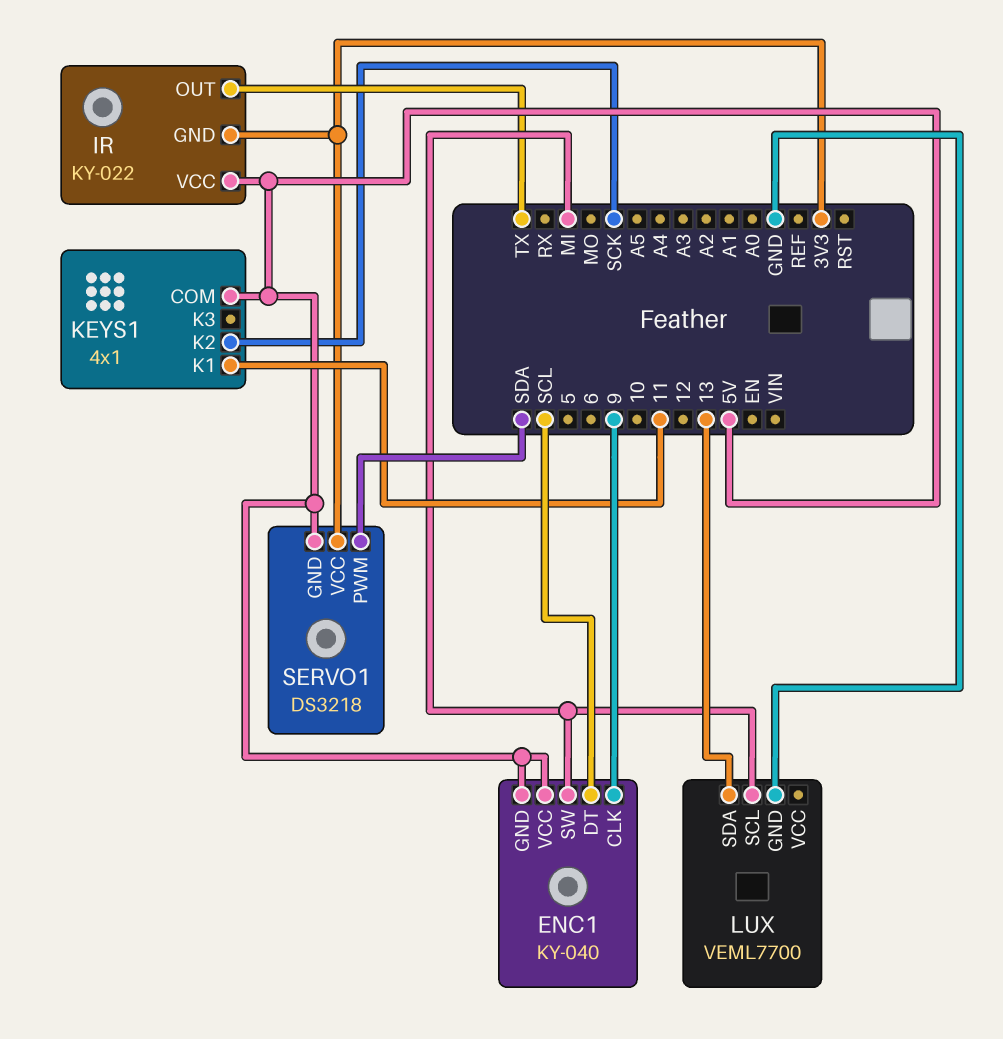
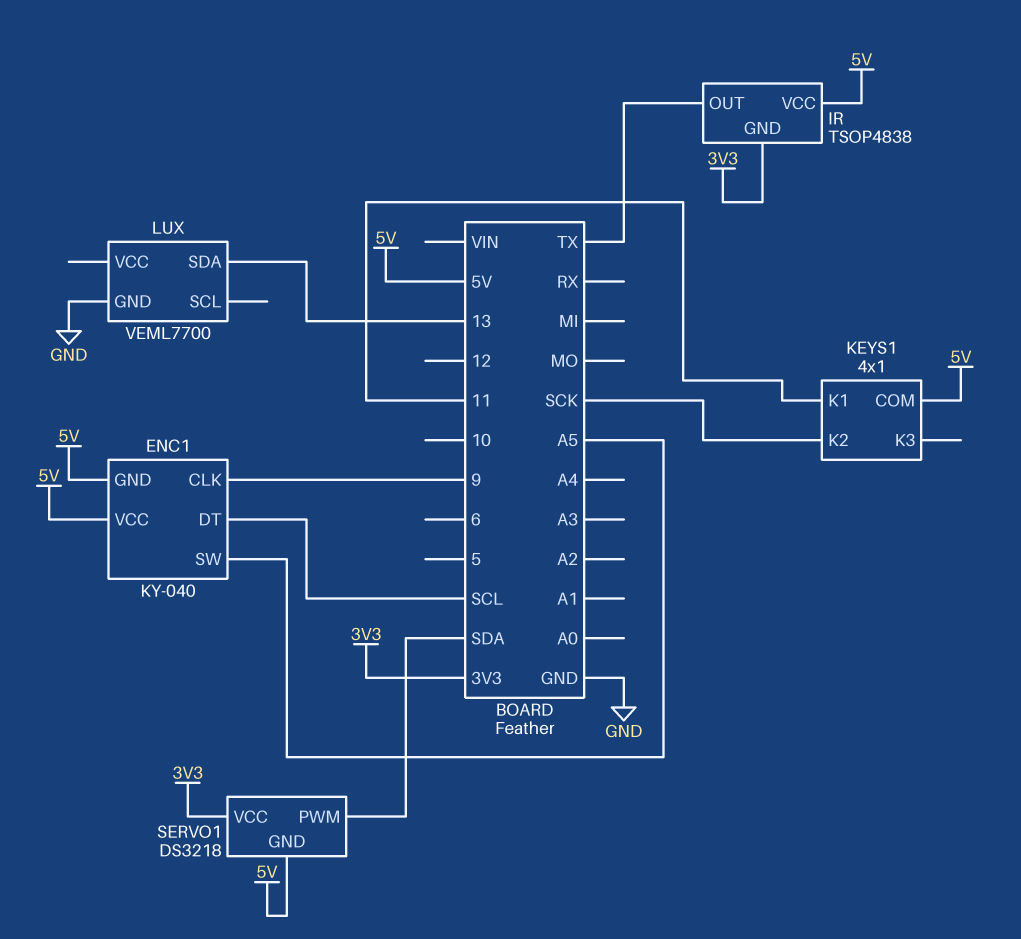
ENC1 pin SW: MI -> A5
IR: KY-022 -> TSOP4838
LUX pin SCL: MI -> none

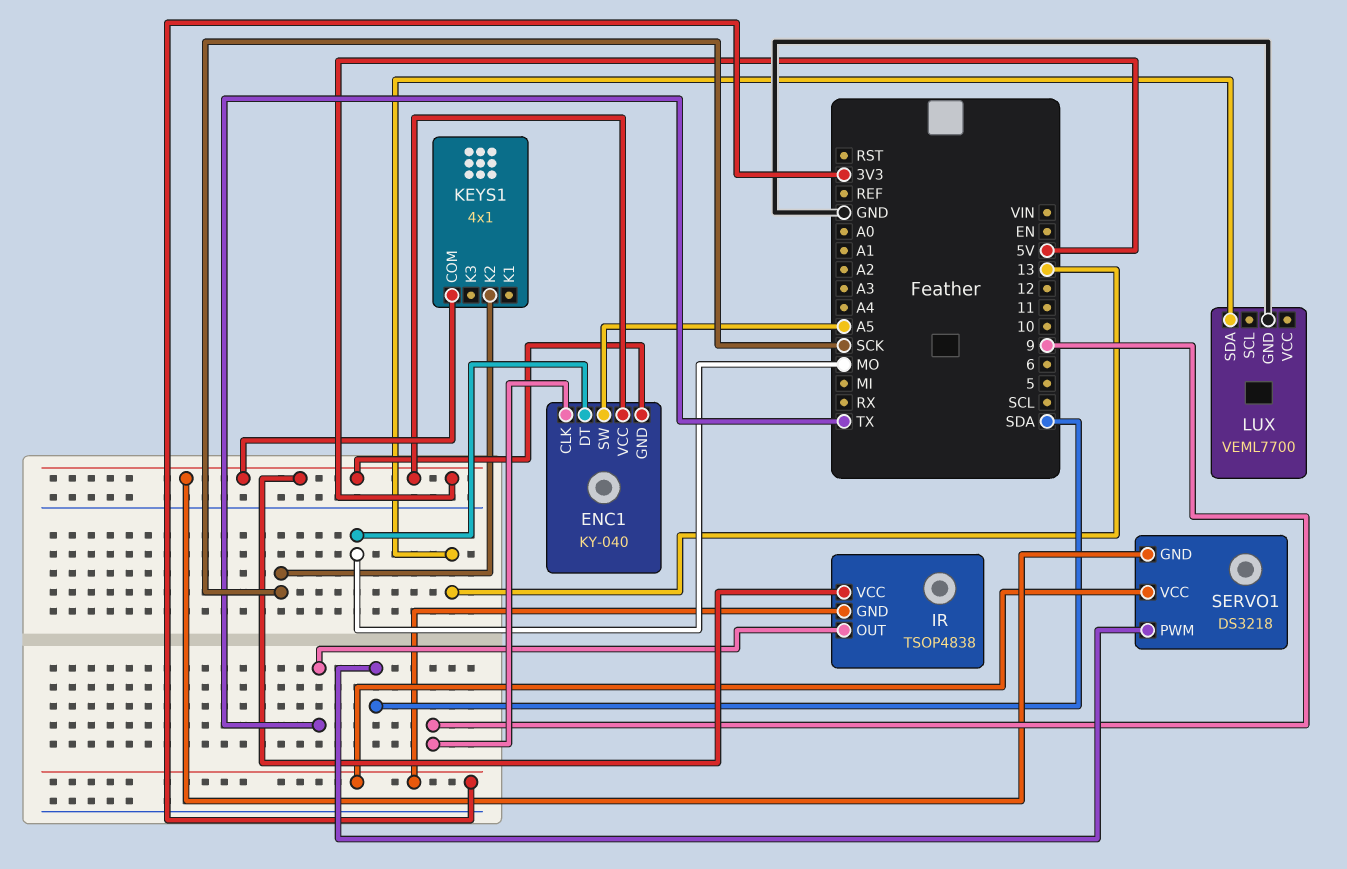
ENC1 pin DT: SCL -> MO
KEYS1 pin K1: 11 -> none

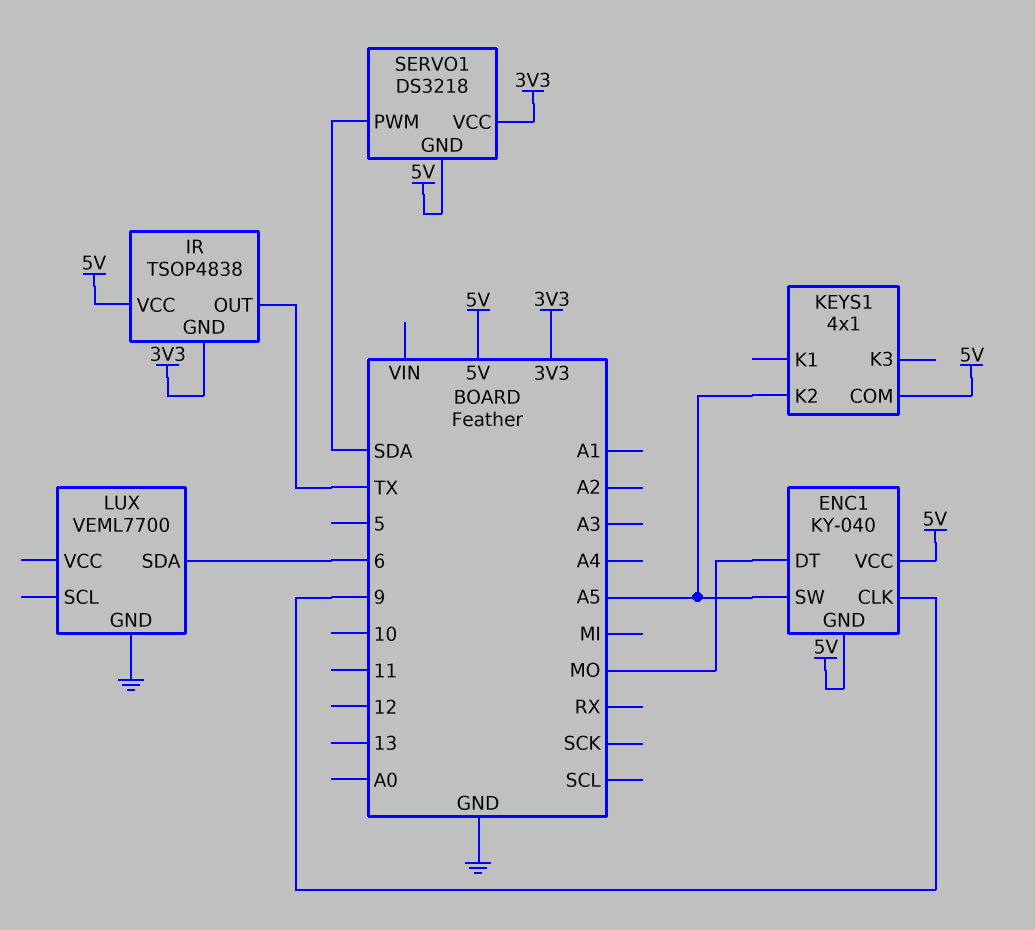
KEYS1 pin K2: SCK -> A5
LUX pin SDA: 13 -> 6

